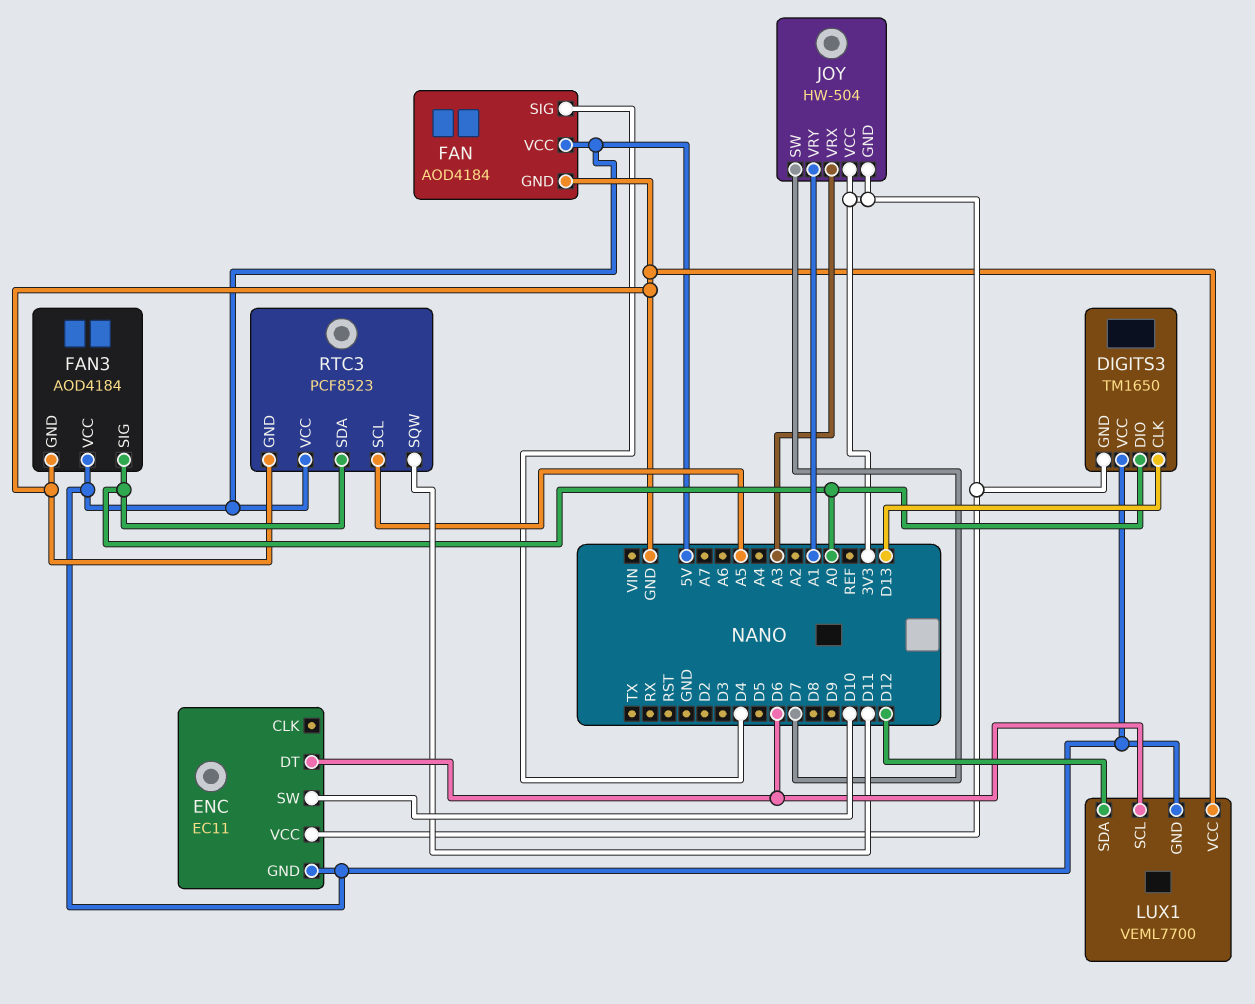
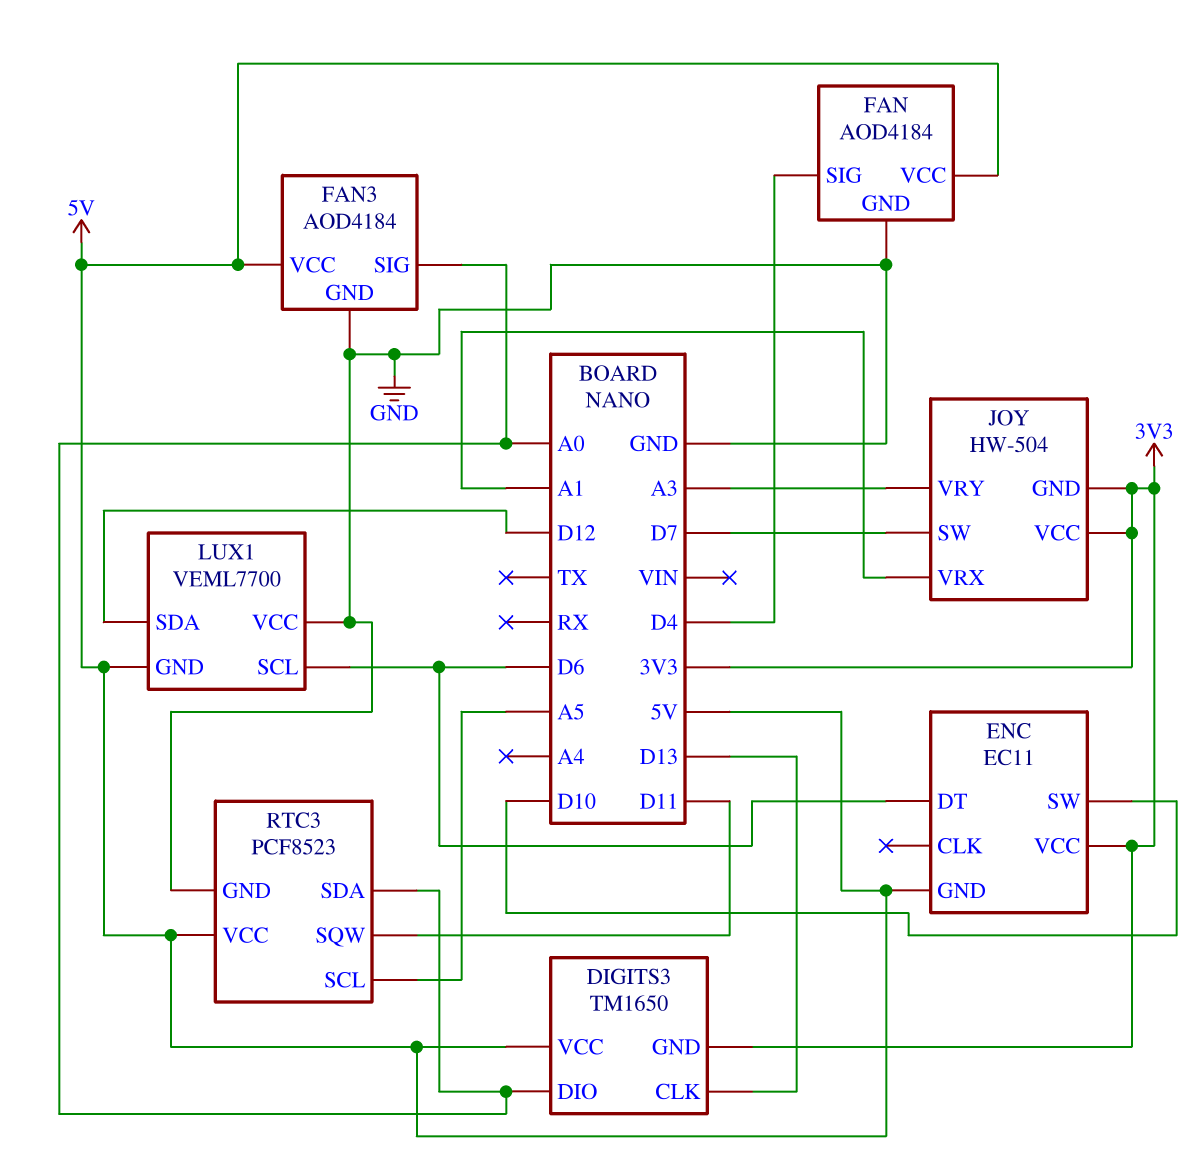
JOY pin VRX: A3 -> A1
JOY pin VRY: A1 -> A3

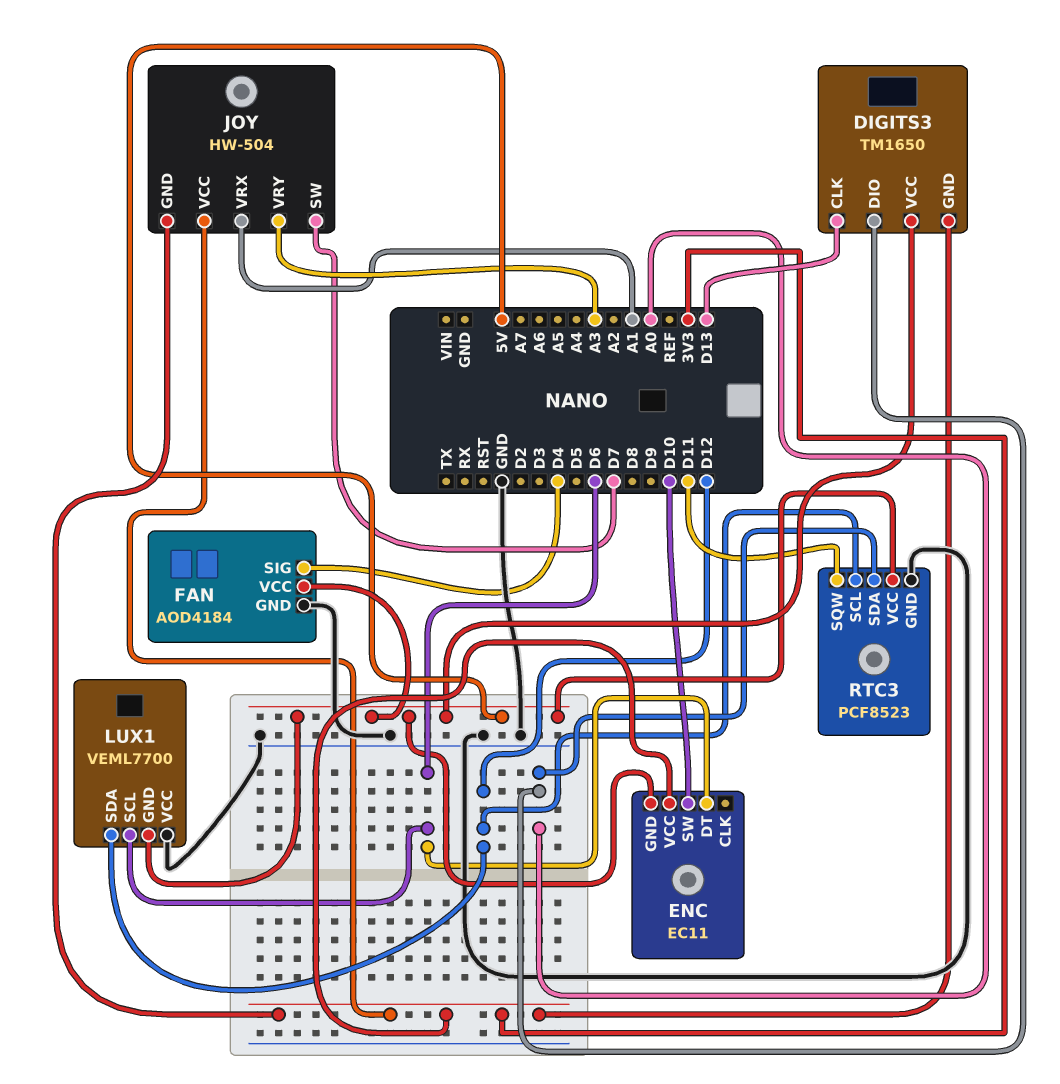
FAN3: AOD4184 -> none
FAN3 pin GND: GND -> none
FAN3 pin SIG: A0 -> none
FAN3 pin VCC: 5V -> none
RTC3 pin SCL: A5 -> D12

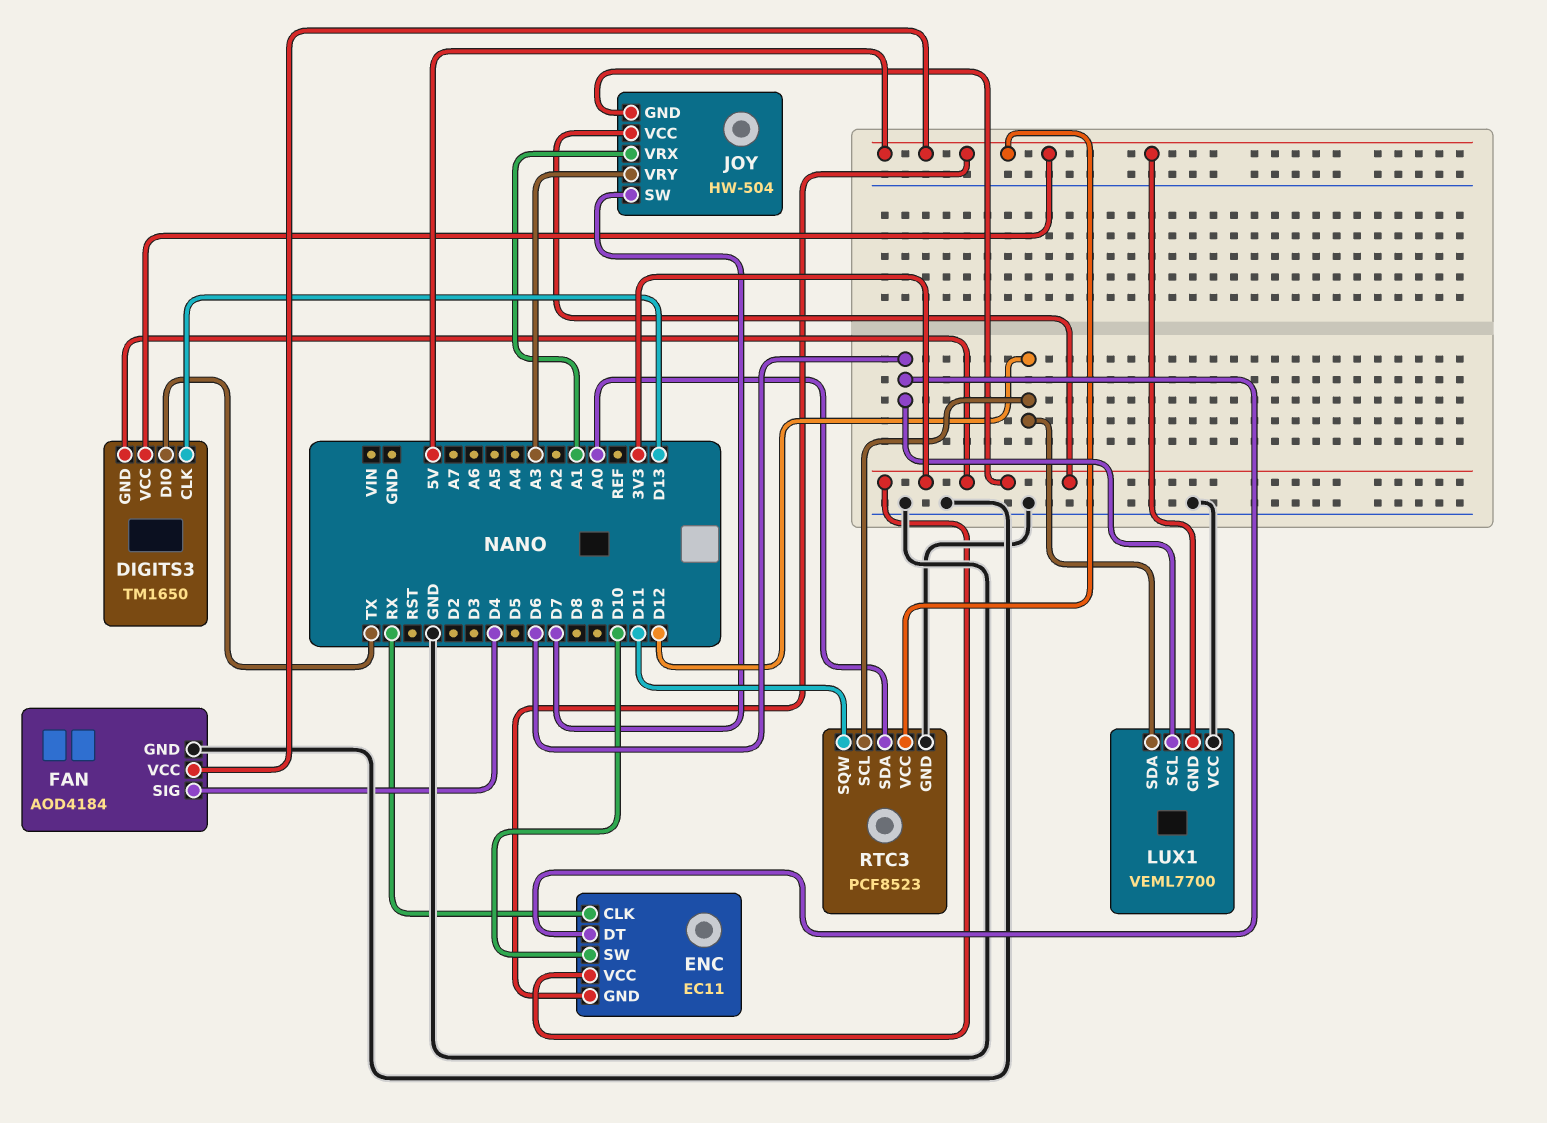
DIGITS3 pin DIO: A0 -> TX
ENC pin CLK: none -> RX

